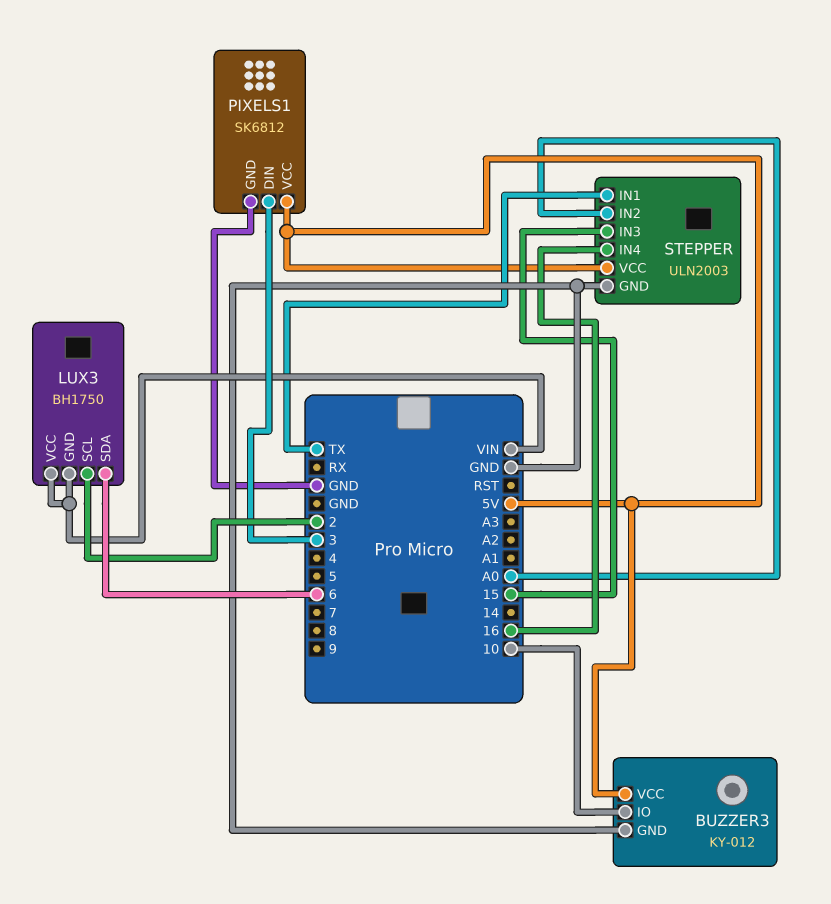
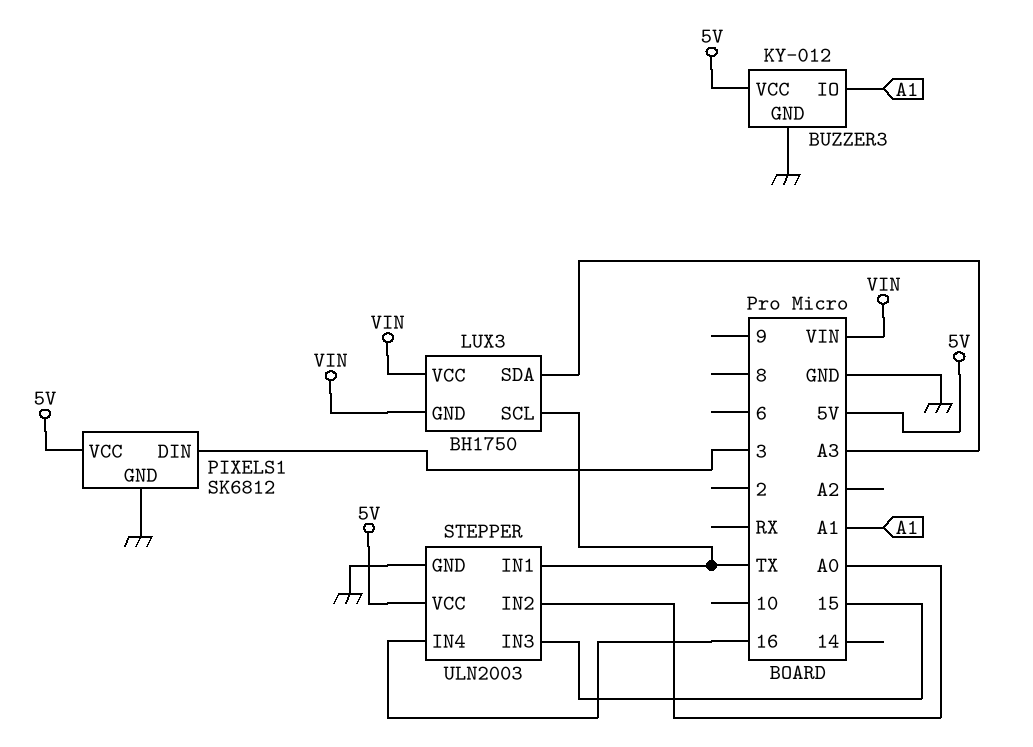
BUZZER3 pin IO: 10 -> A1
LUX3 pin SCL: 2 -> TX
LUX3 pin SDA: 6 -> A3

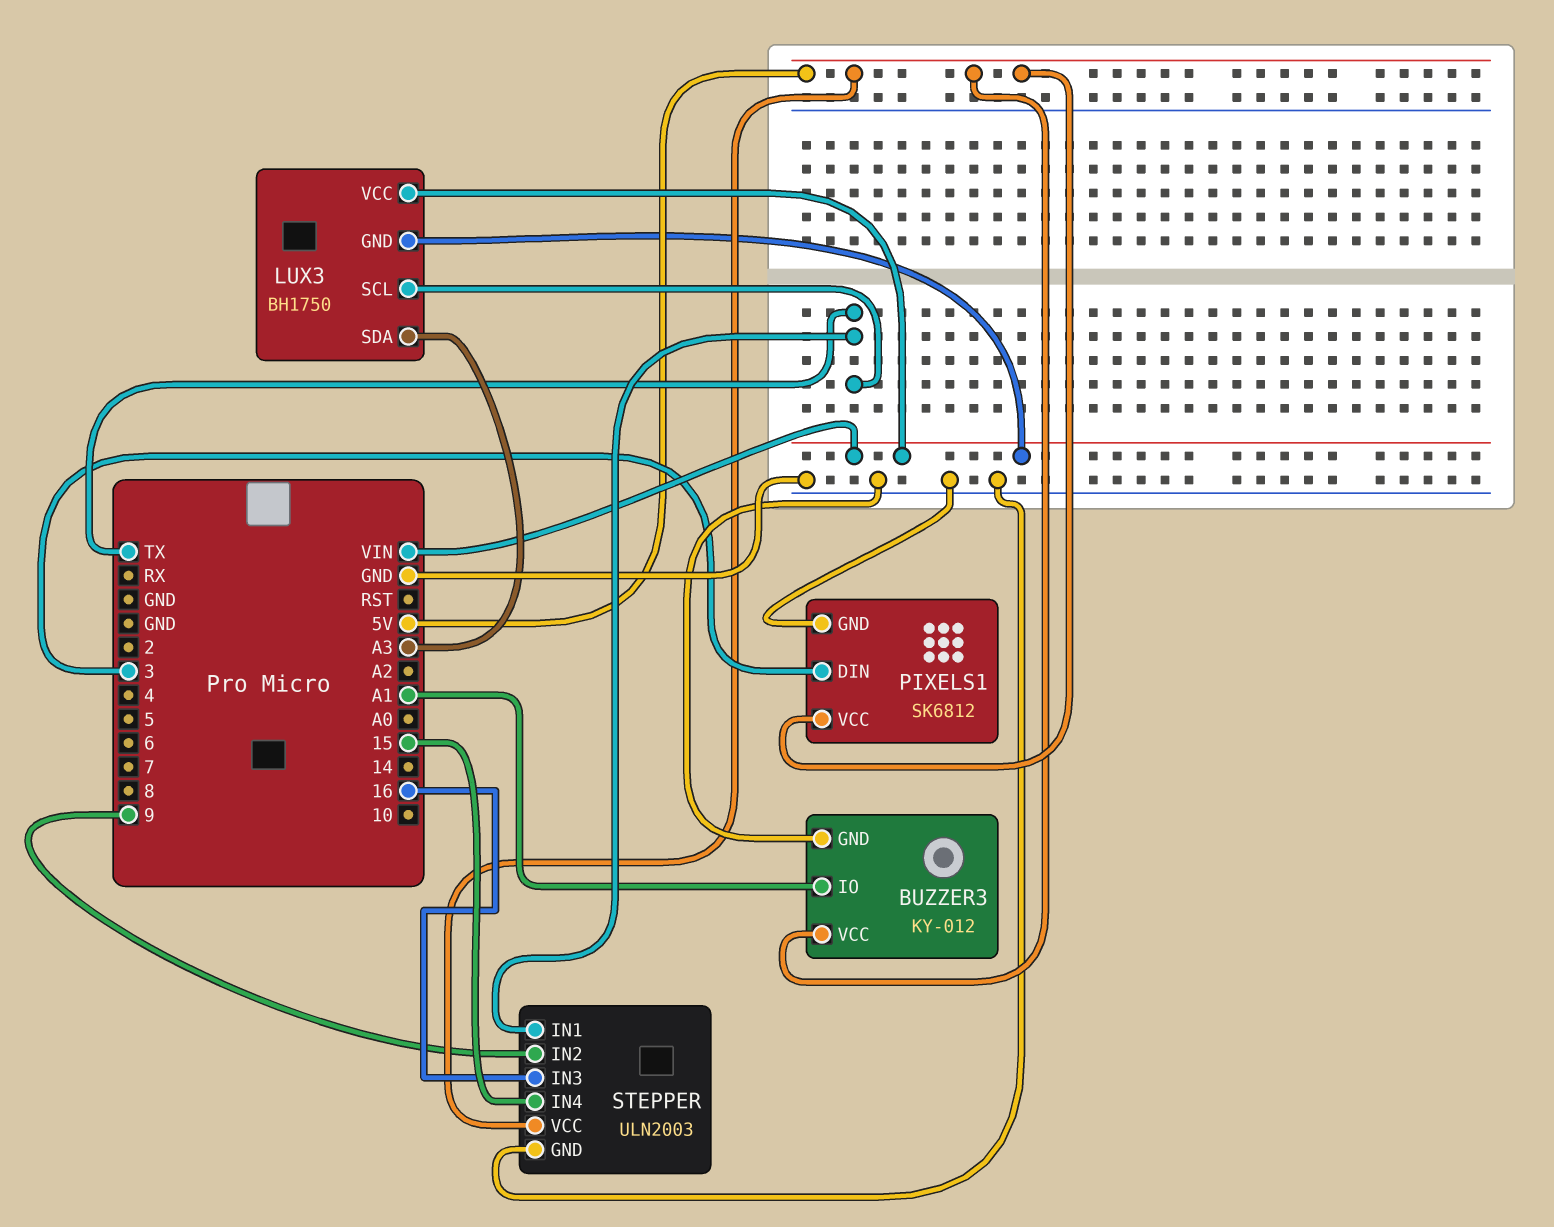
STEPPER pin IN2: A0 -> 9
STEPPER pin IN3: 15 -> 16
STEPPER pin IN4: 16 -> 15

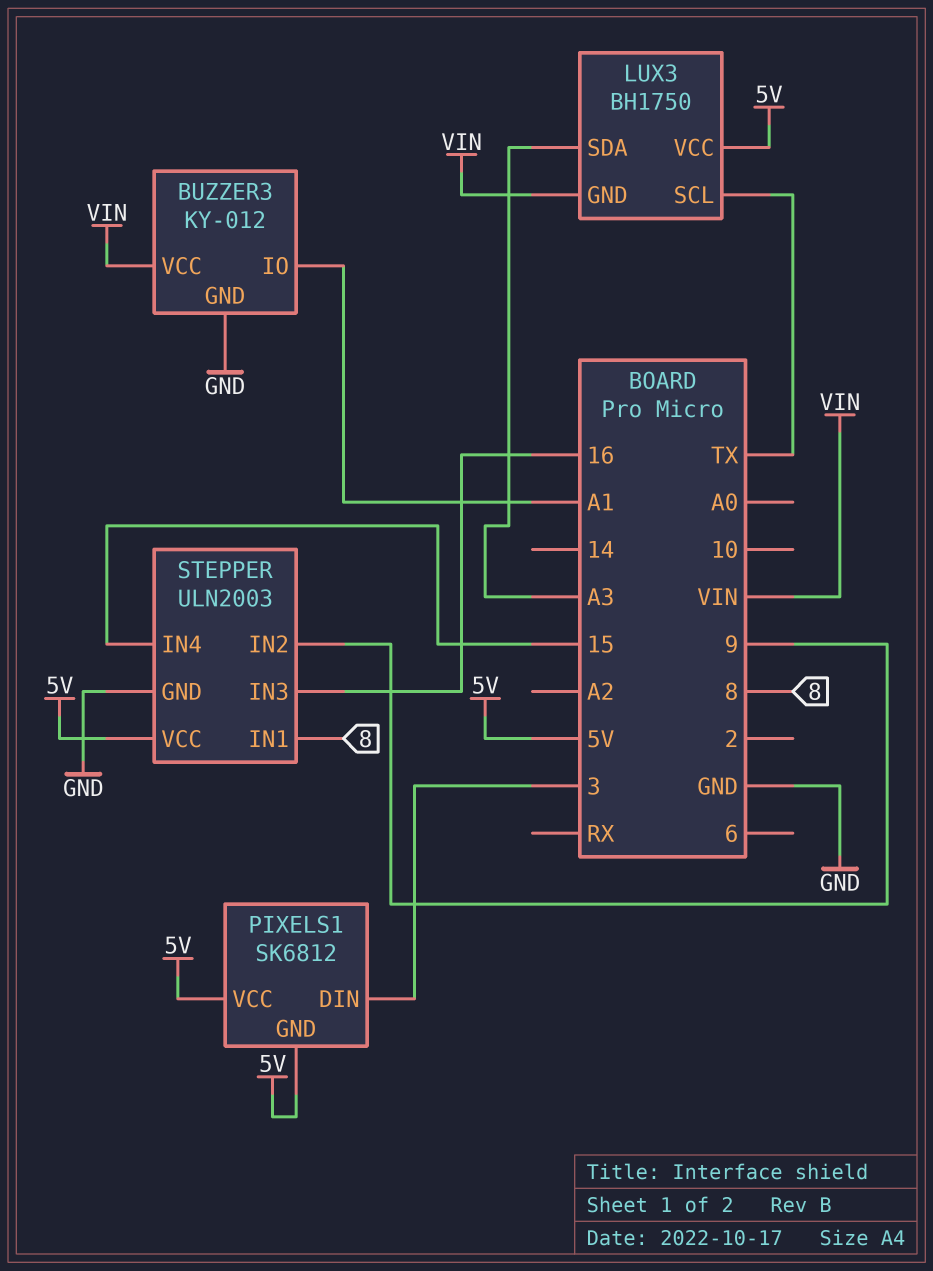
BUZZER3 pin VCC: 5V -> VIN
LUX3 pin VCC: VIN -> 5V
PIXELS1 pin GND: GND -> 5V
STEPPER pin IN1: TX -> 8

